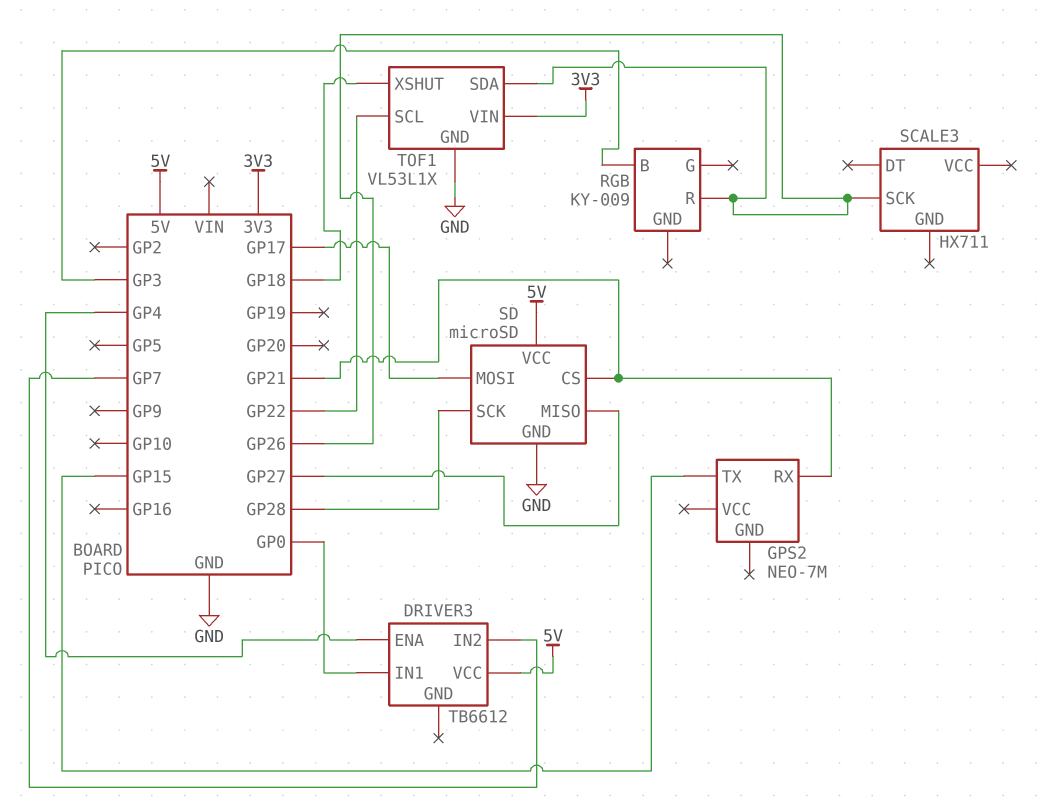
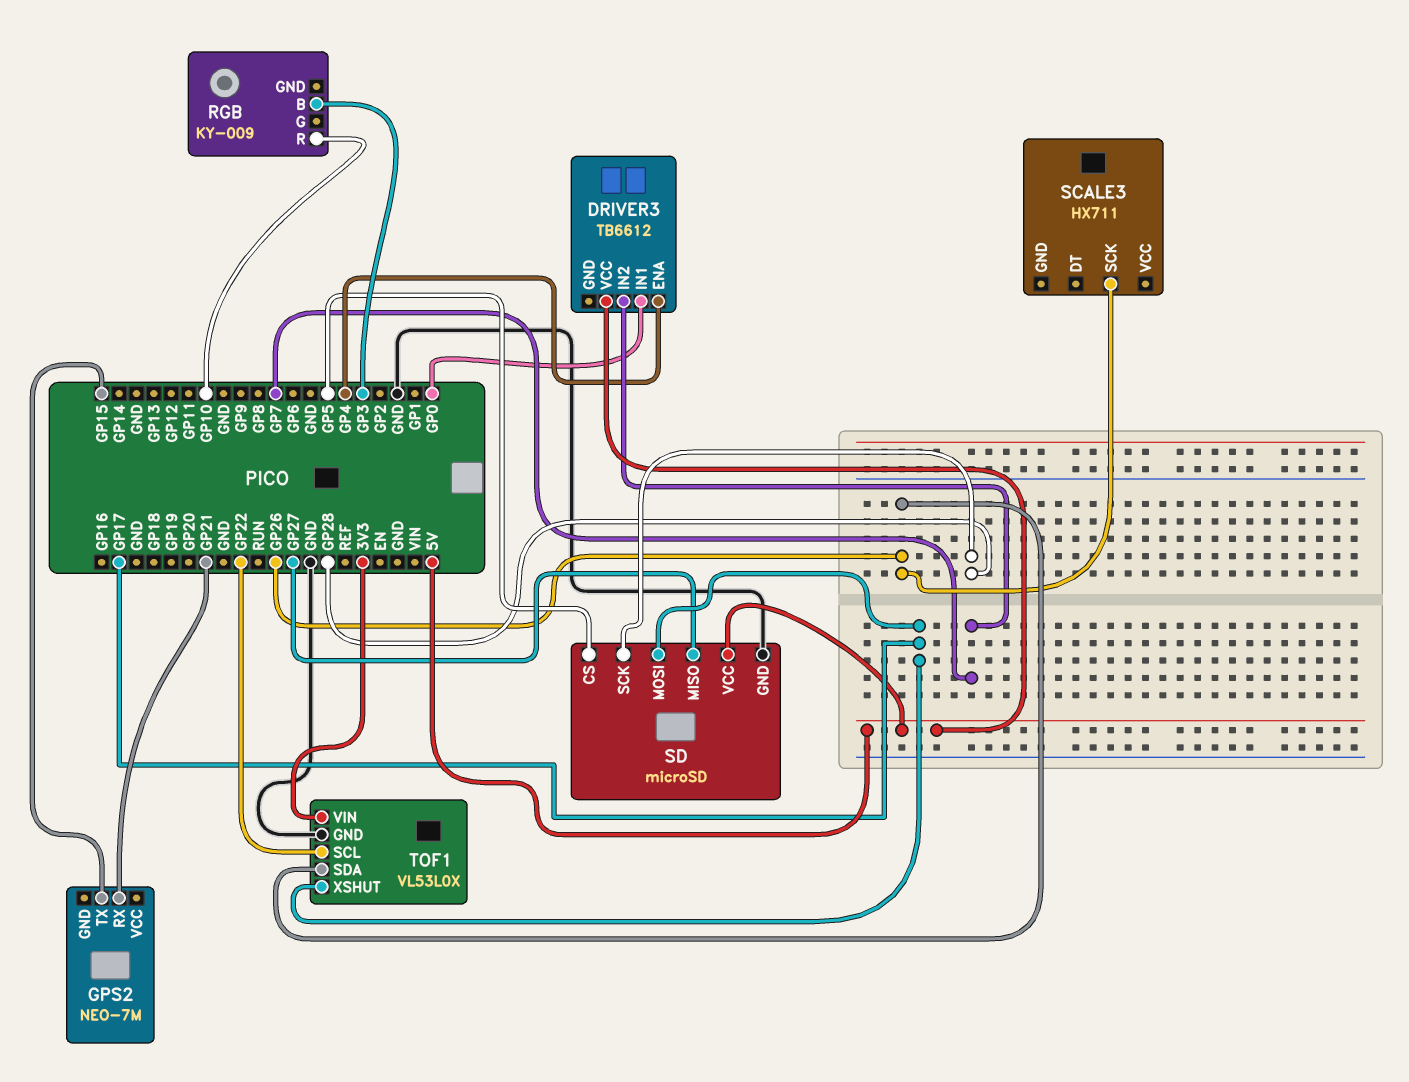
RGB pin R: GP26 -> GP10
SD pin CS: GP21 -> GP5
TOF1: VL53L1X -> VL53L0X
TOF1 pin XSHUT: GP18 -> GP17

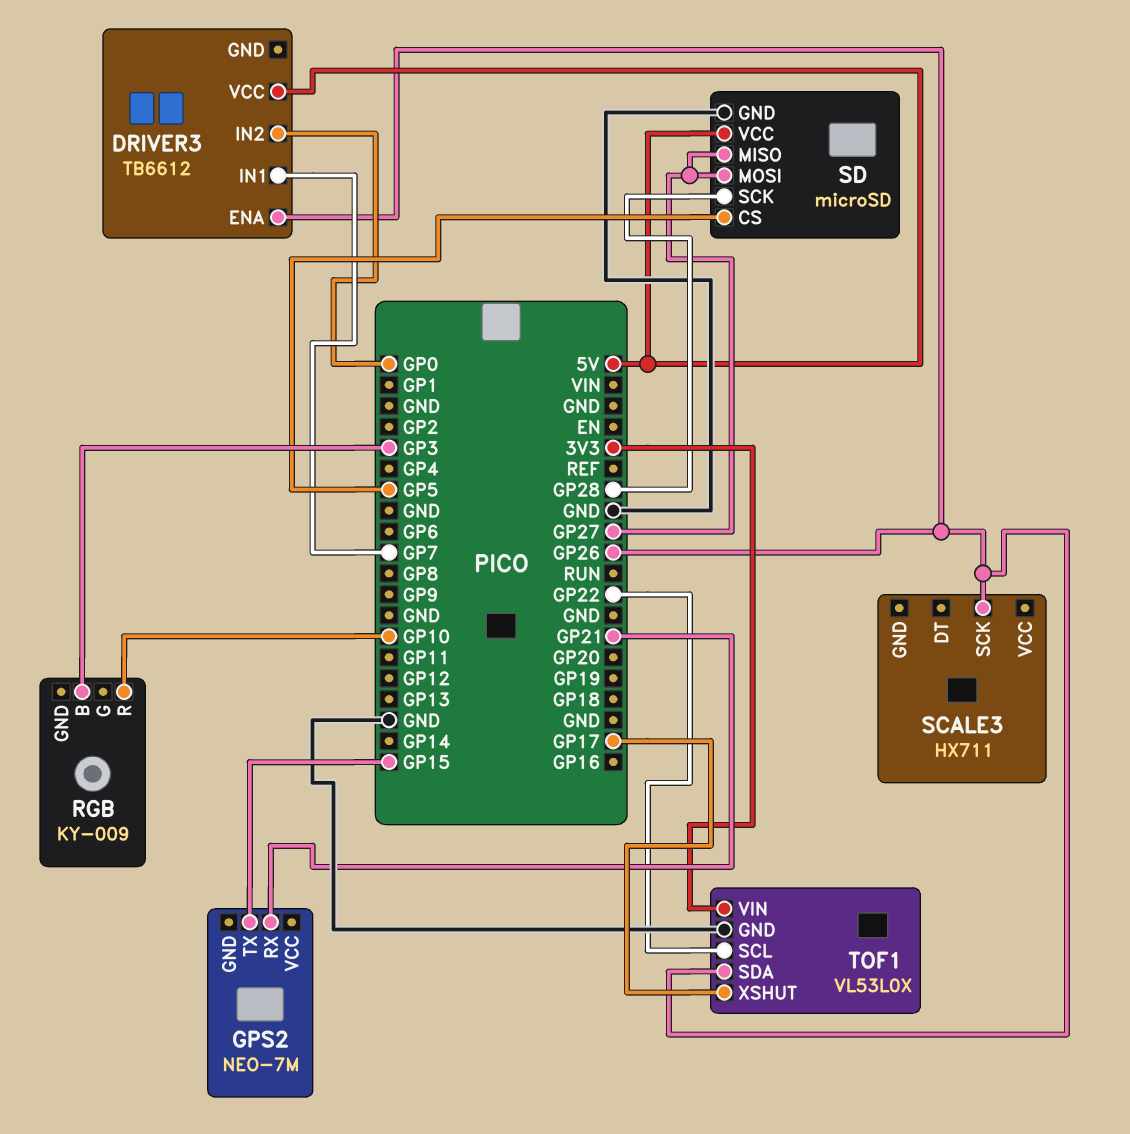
DRIVER3 pin ENA: GP4 -> GP26
DRIVER3 pin IN1: GP0 -> GP7
DRIVER3 pin IN2: GP7 -> GP0
SD pin MOSI: GP17 -> GP27

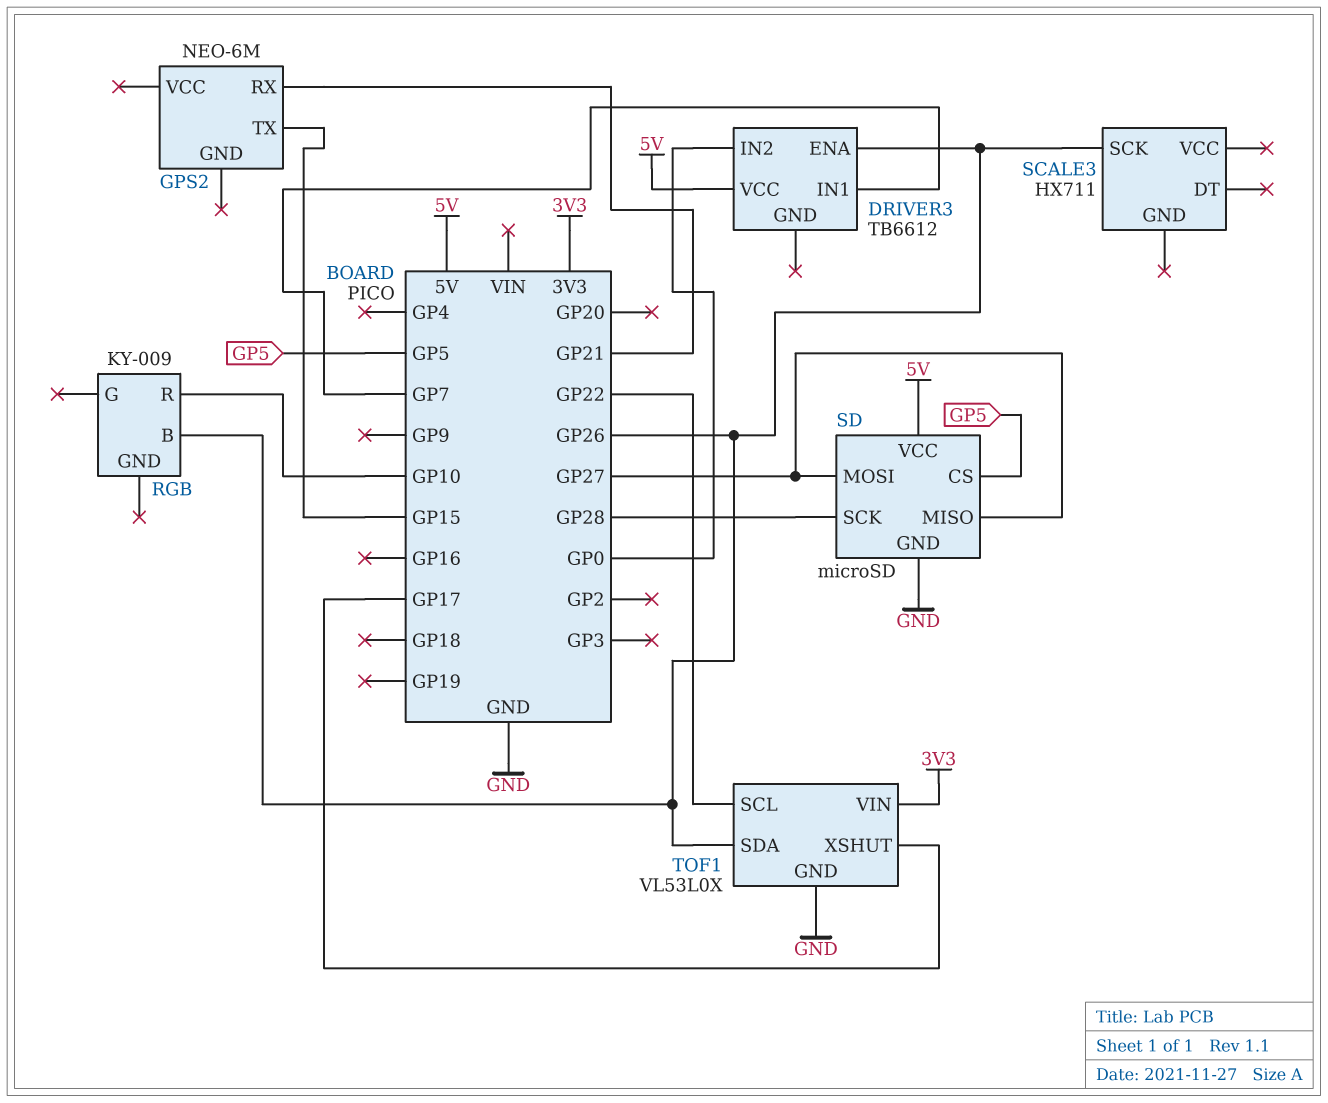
GPS2: NEO-7M -> NEO-6M
RGB pin B: GP3 -> GP26

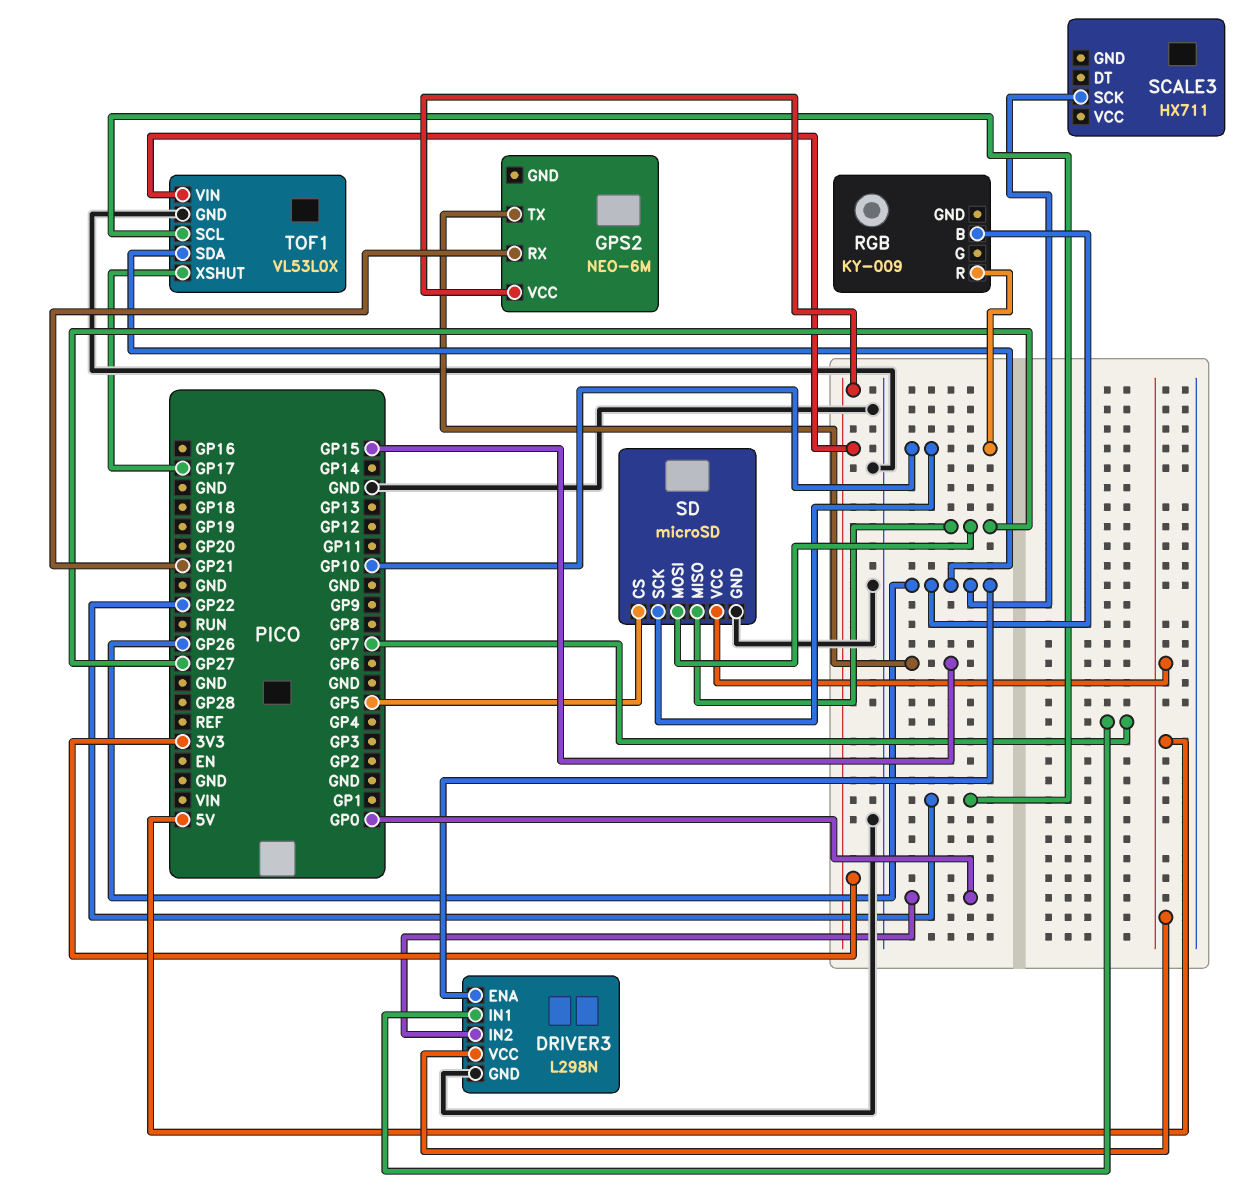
DRIVER3: TB6612 -> L298N
DRIVER3 pin GND: none -> GND
GPS2 pin VCC: none -> 3V3
SD pin SCK: GP28 -> GP10

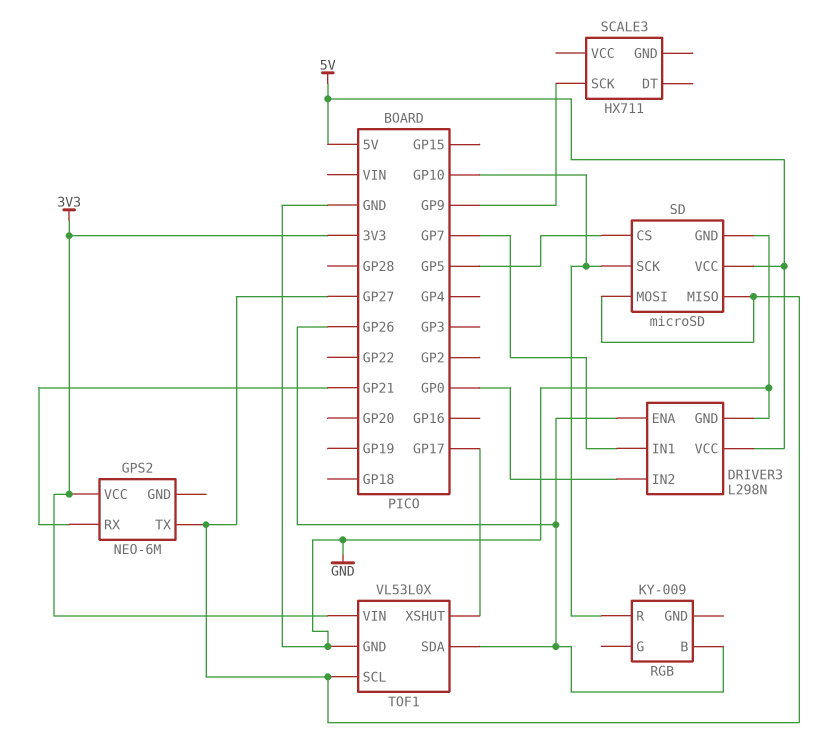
GPS2 pin TX: GP15 -> GP27
SCALE3 pin SCK: GP26 -> GP9
TOF1 pin SCL: GP22 -> GP27

